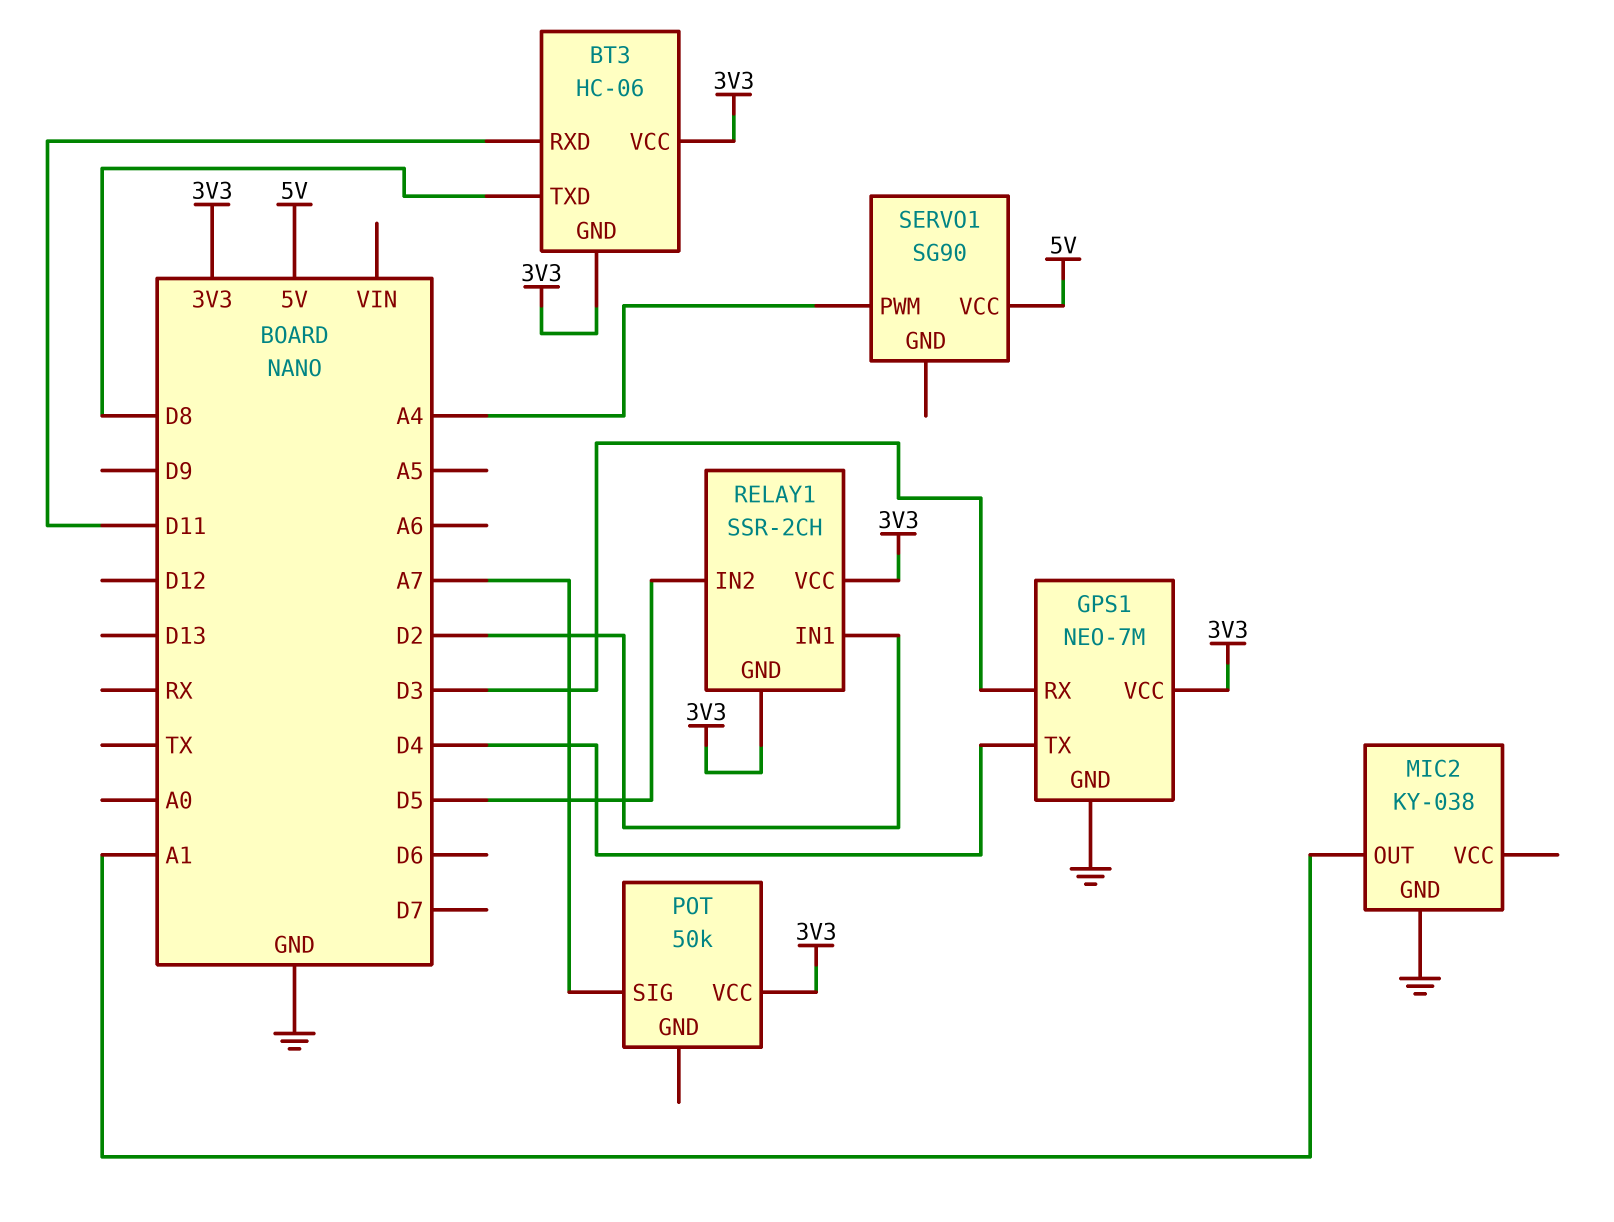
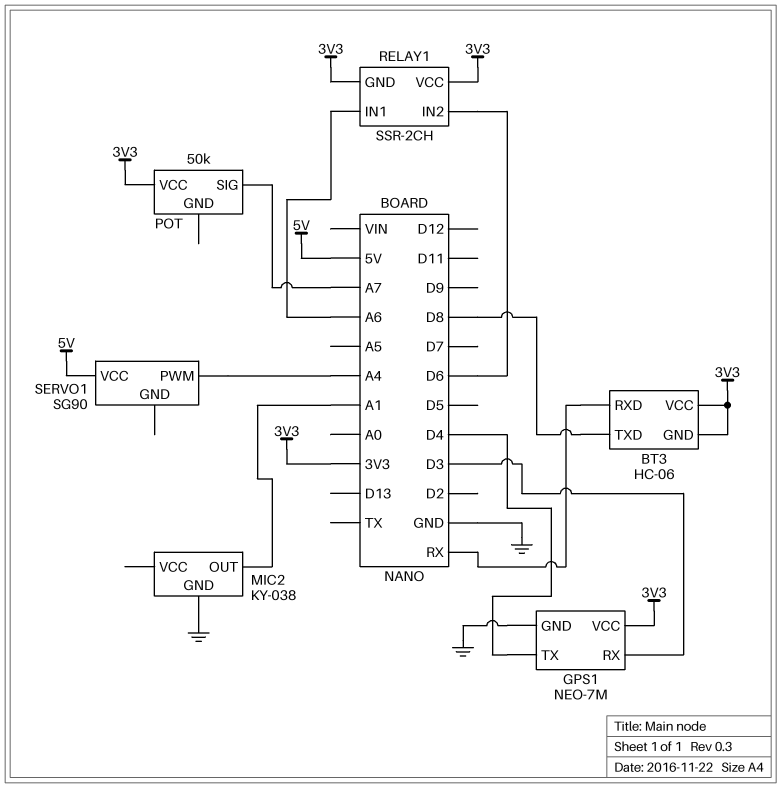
BT3 pin RXD: D11 -> RX
RELAY1 pin IN1: D2 -> A6
RELAY1 pin IN2: D5 -> D6

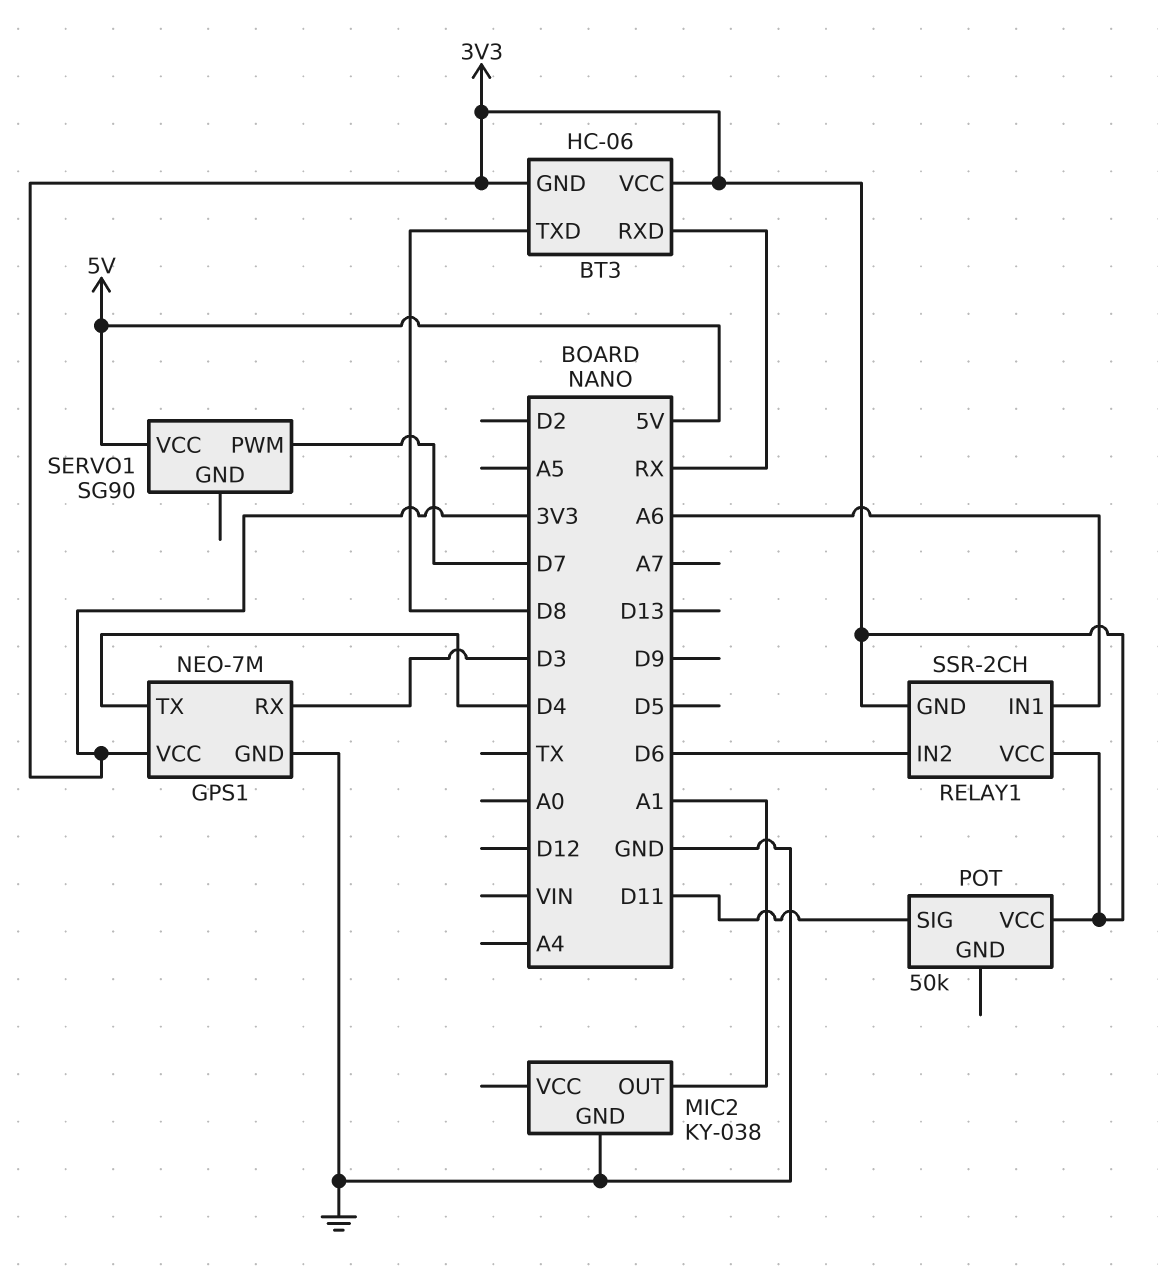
POT pin SIG: A7 -> D11
SERVO1 pin PWM: A4 -> D7

